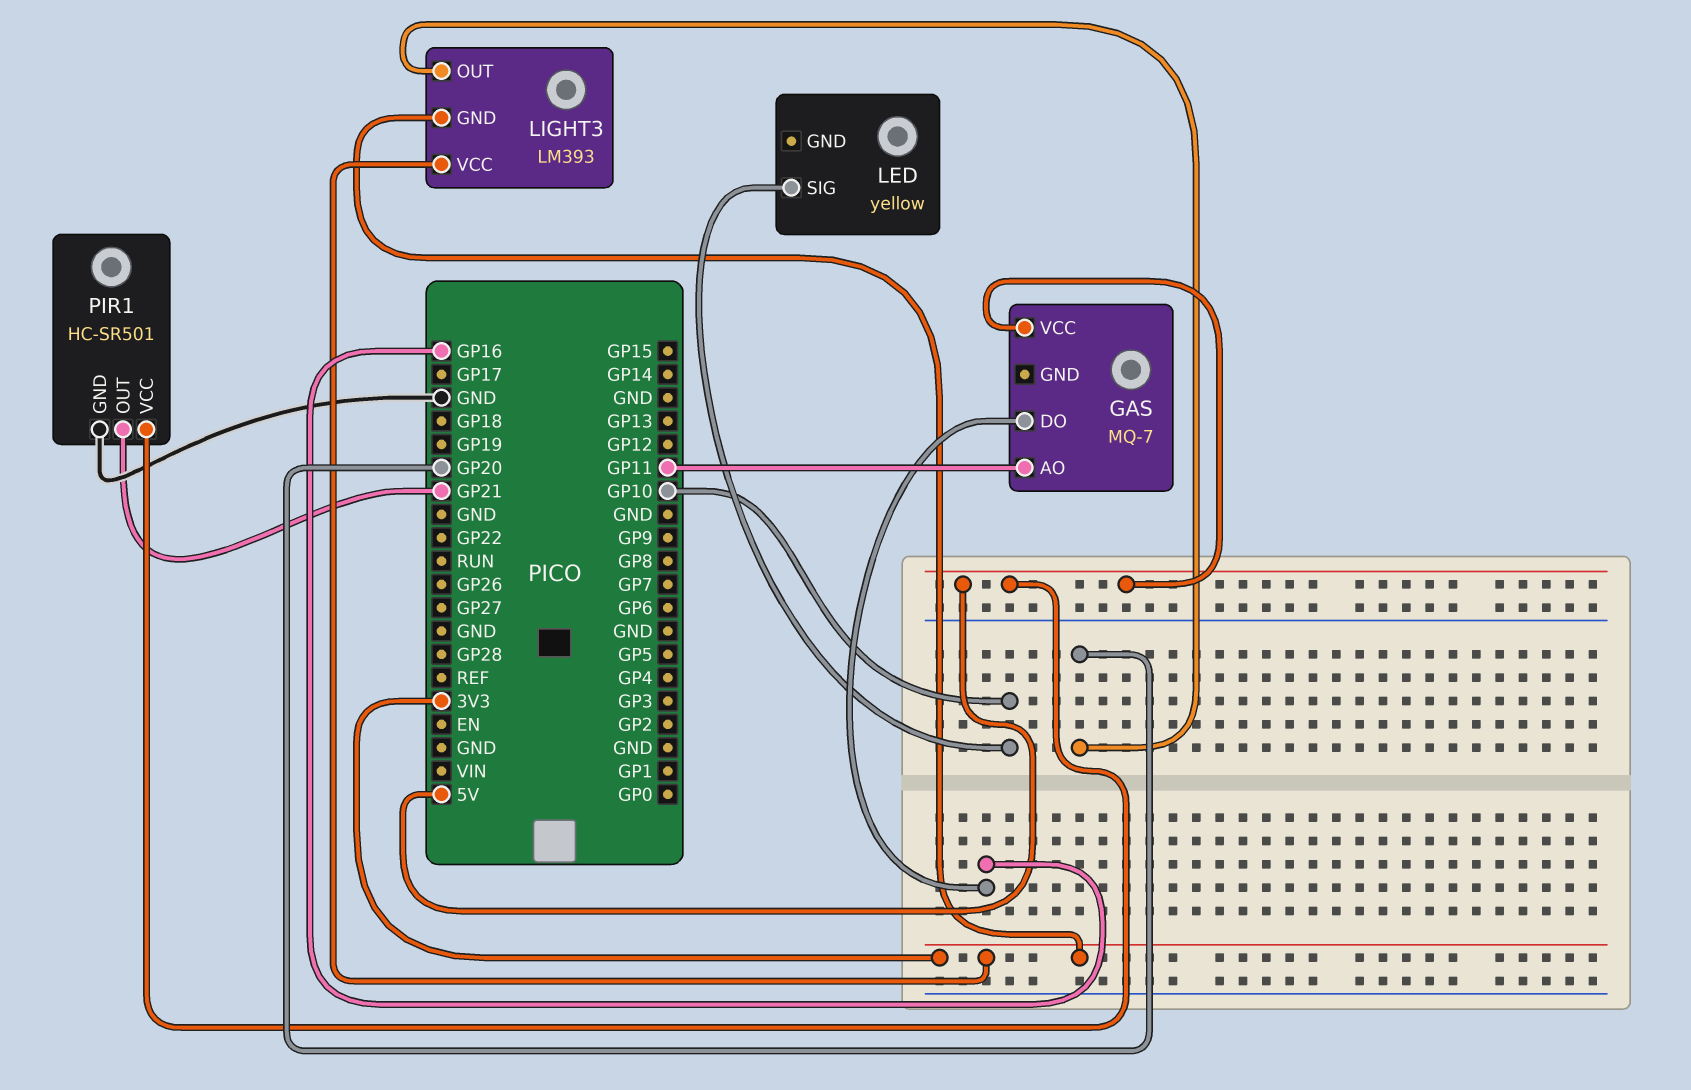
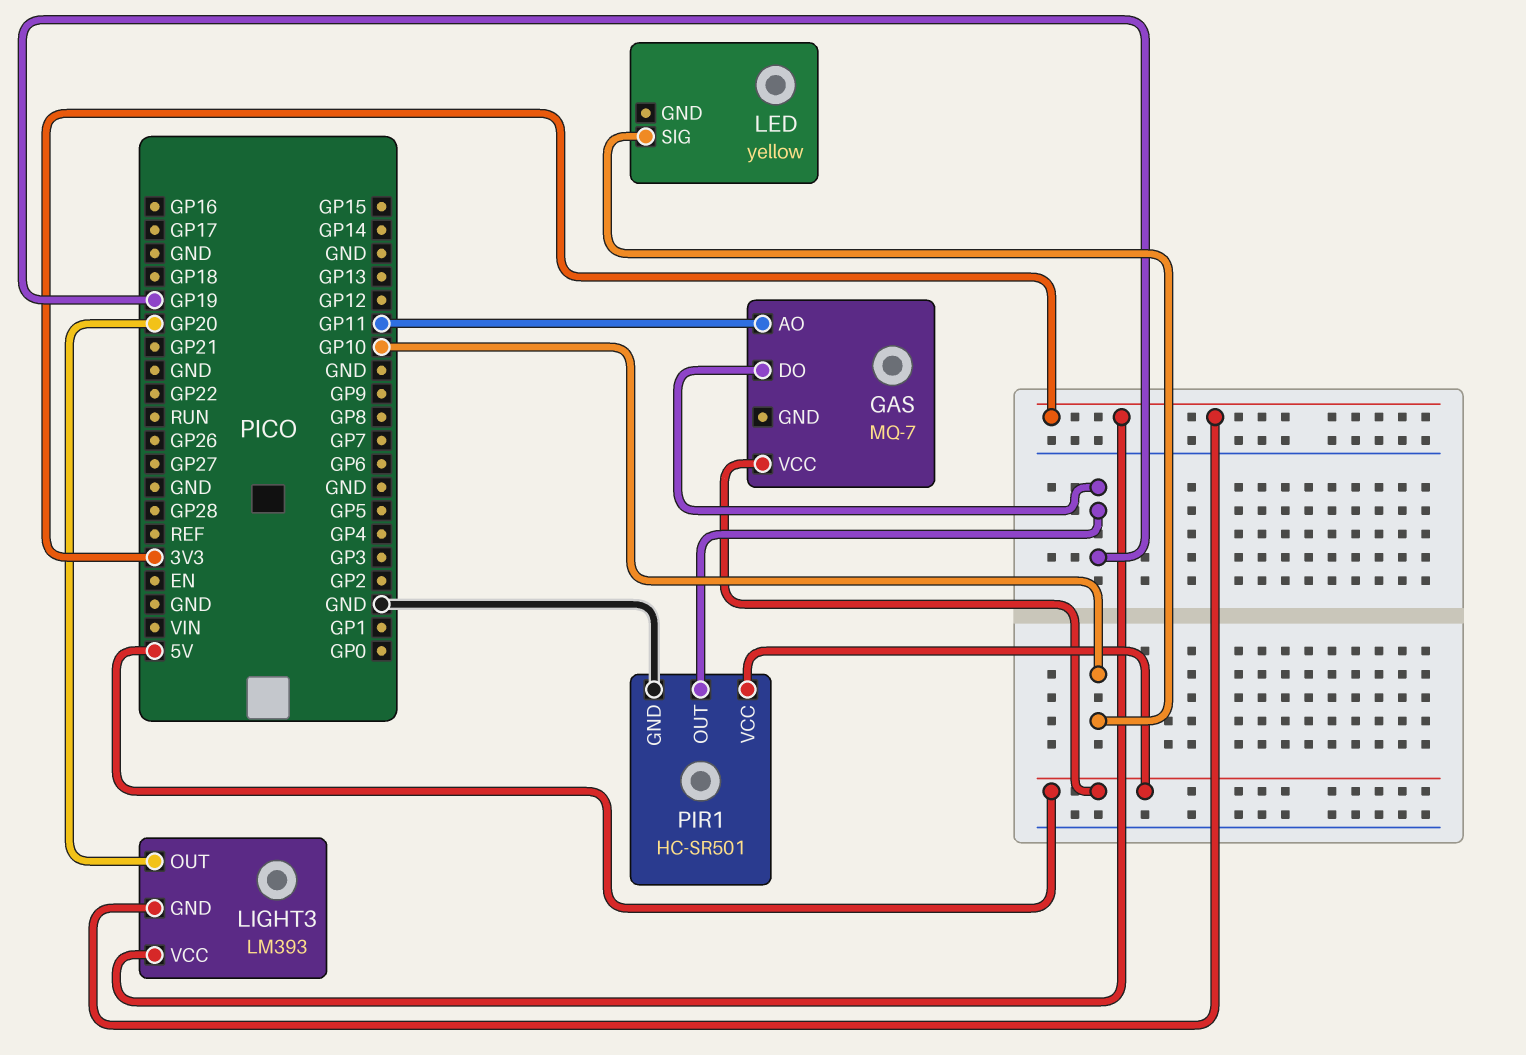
GAS pin DO: GP16 -> GP19
PIR1 pin OUT: GP21 -> GP19

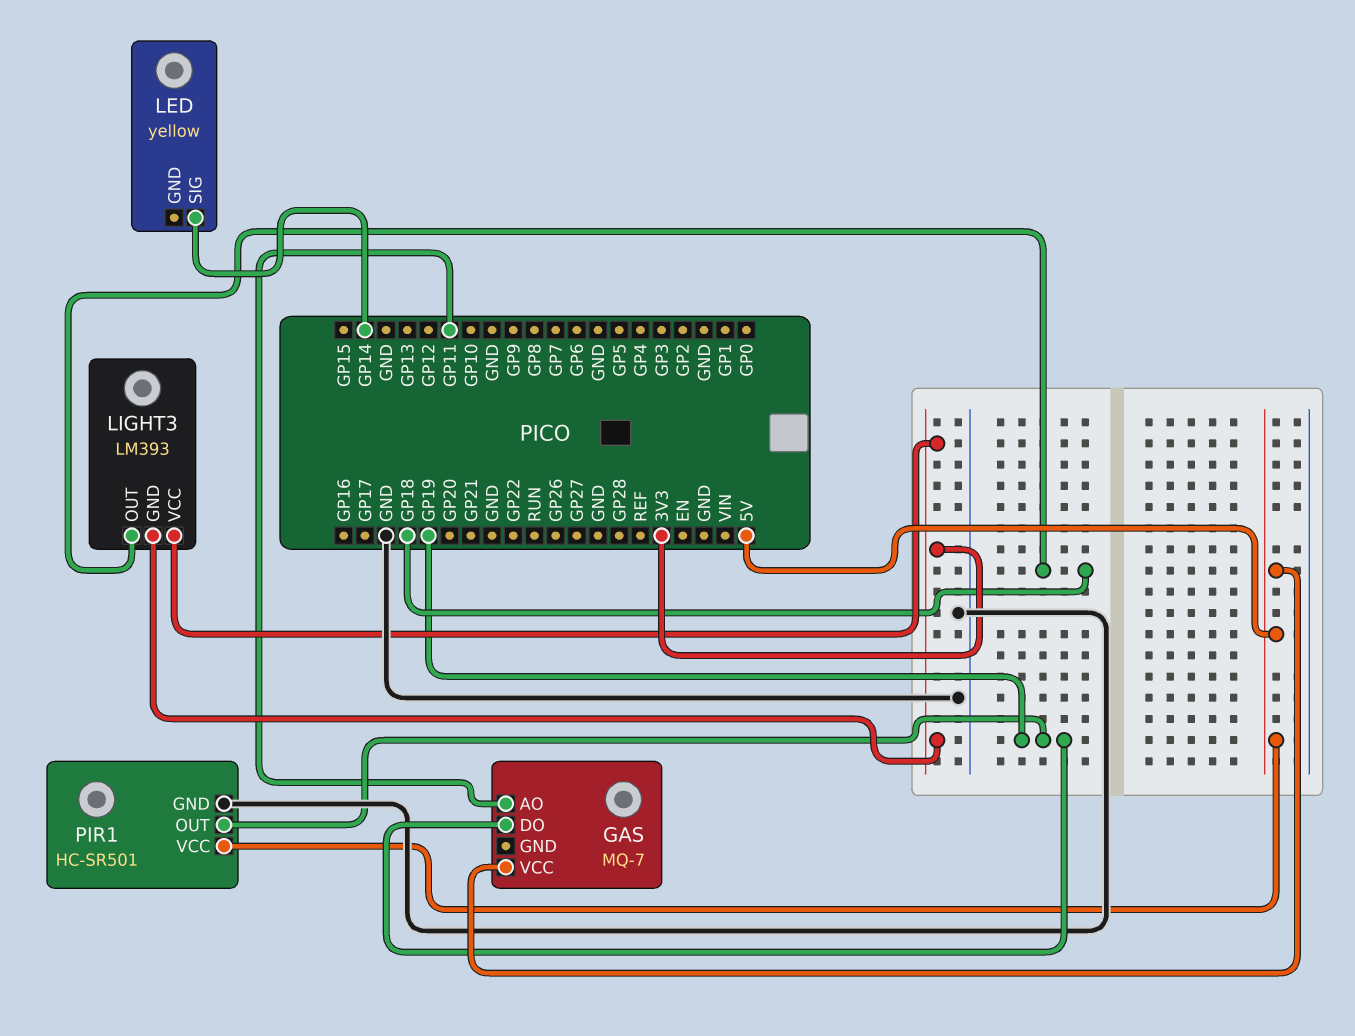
LED pin SIG: GP10 -> GP14
LIGHT3 pin OUT: GP20 -> GP18

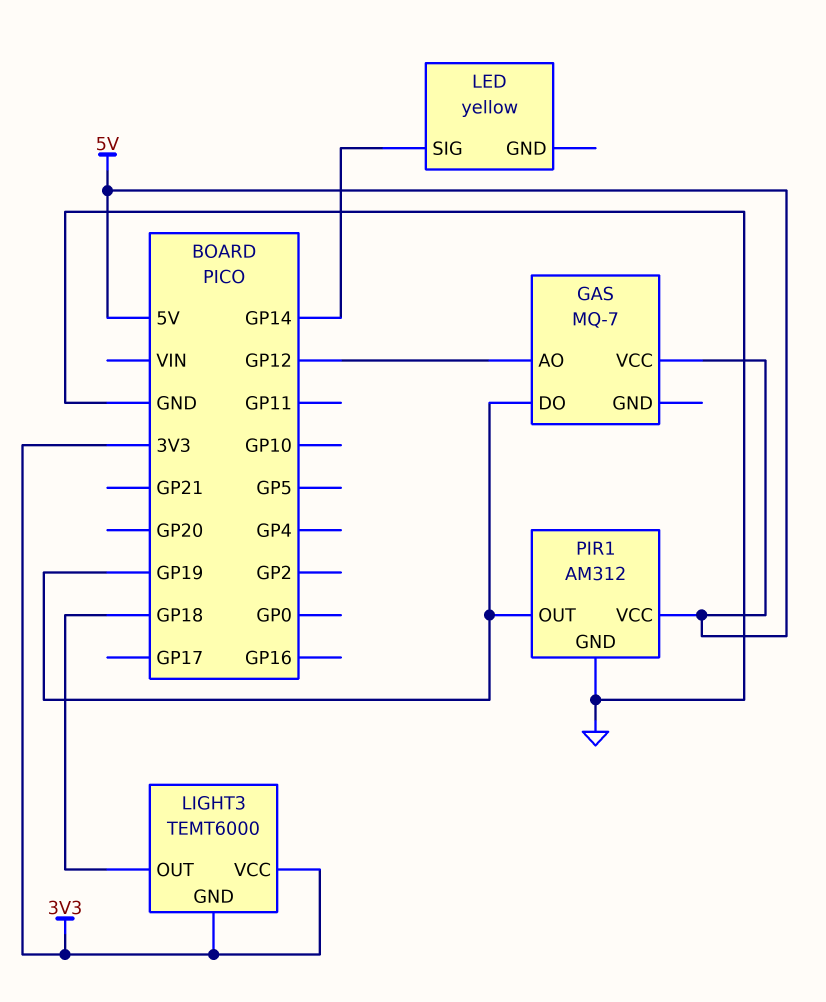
GAS pin AO: GP11 -> GP12
LIGHT3: LM393 -> TEMT6000
PIR1: HC-SR501 -> AM312

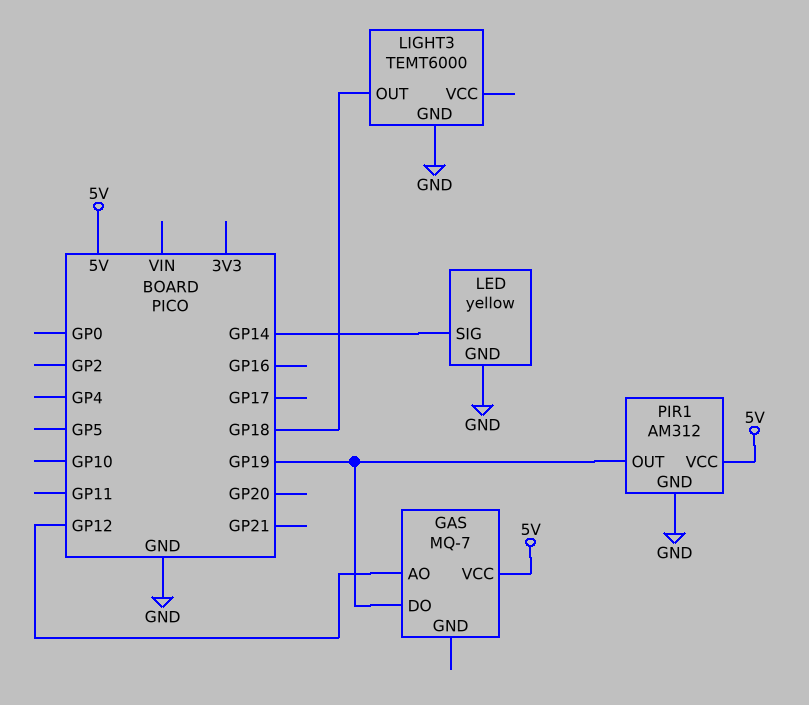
LED pin GND: none -> GND
LIGHT3 pin GND: 3V3 -> GND
LIGHT3 pin VCC: 3V3 -> none

